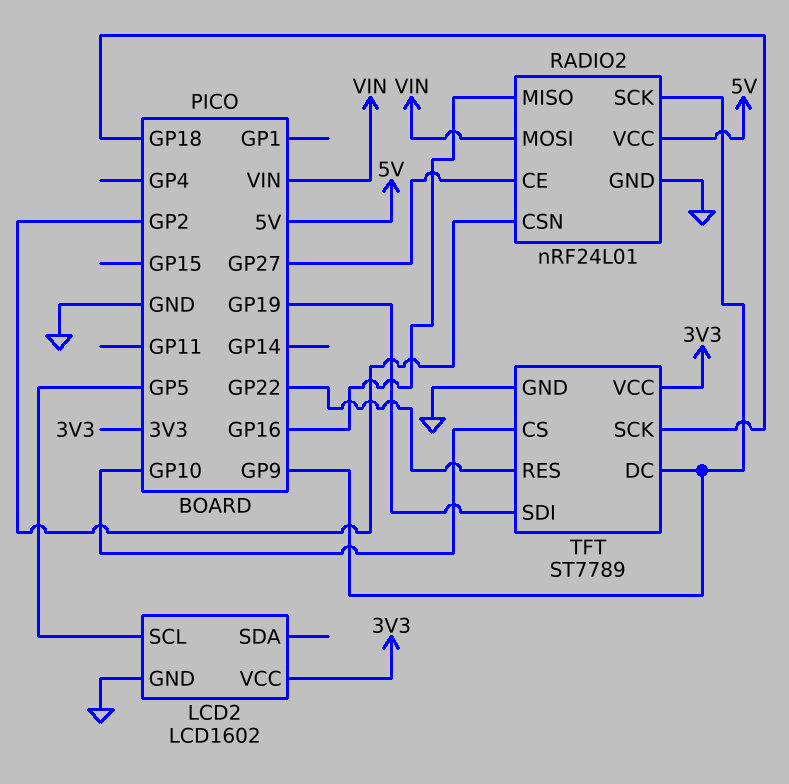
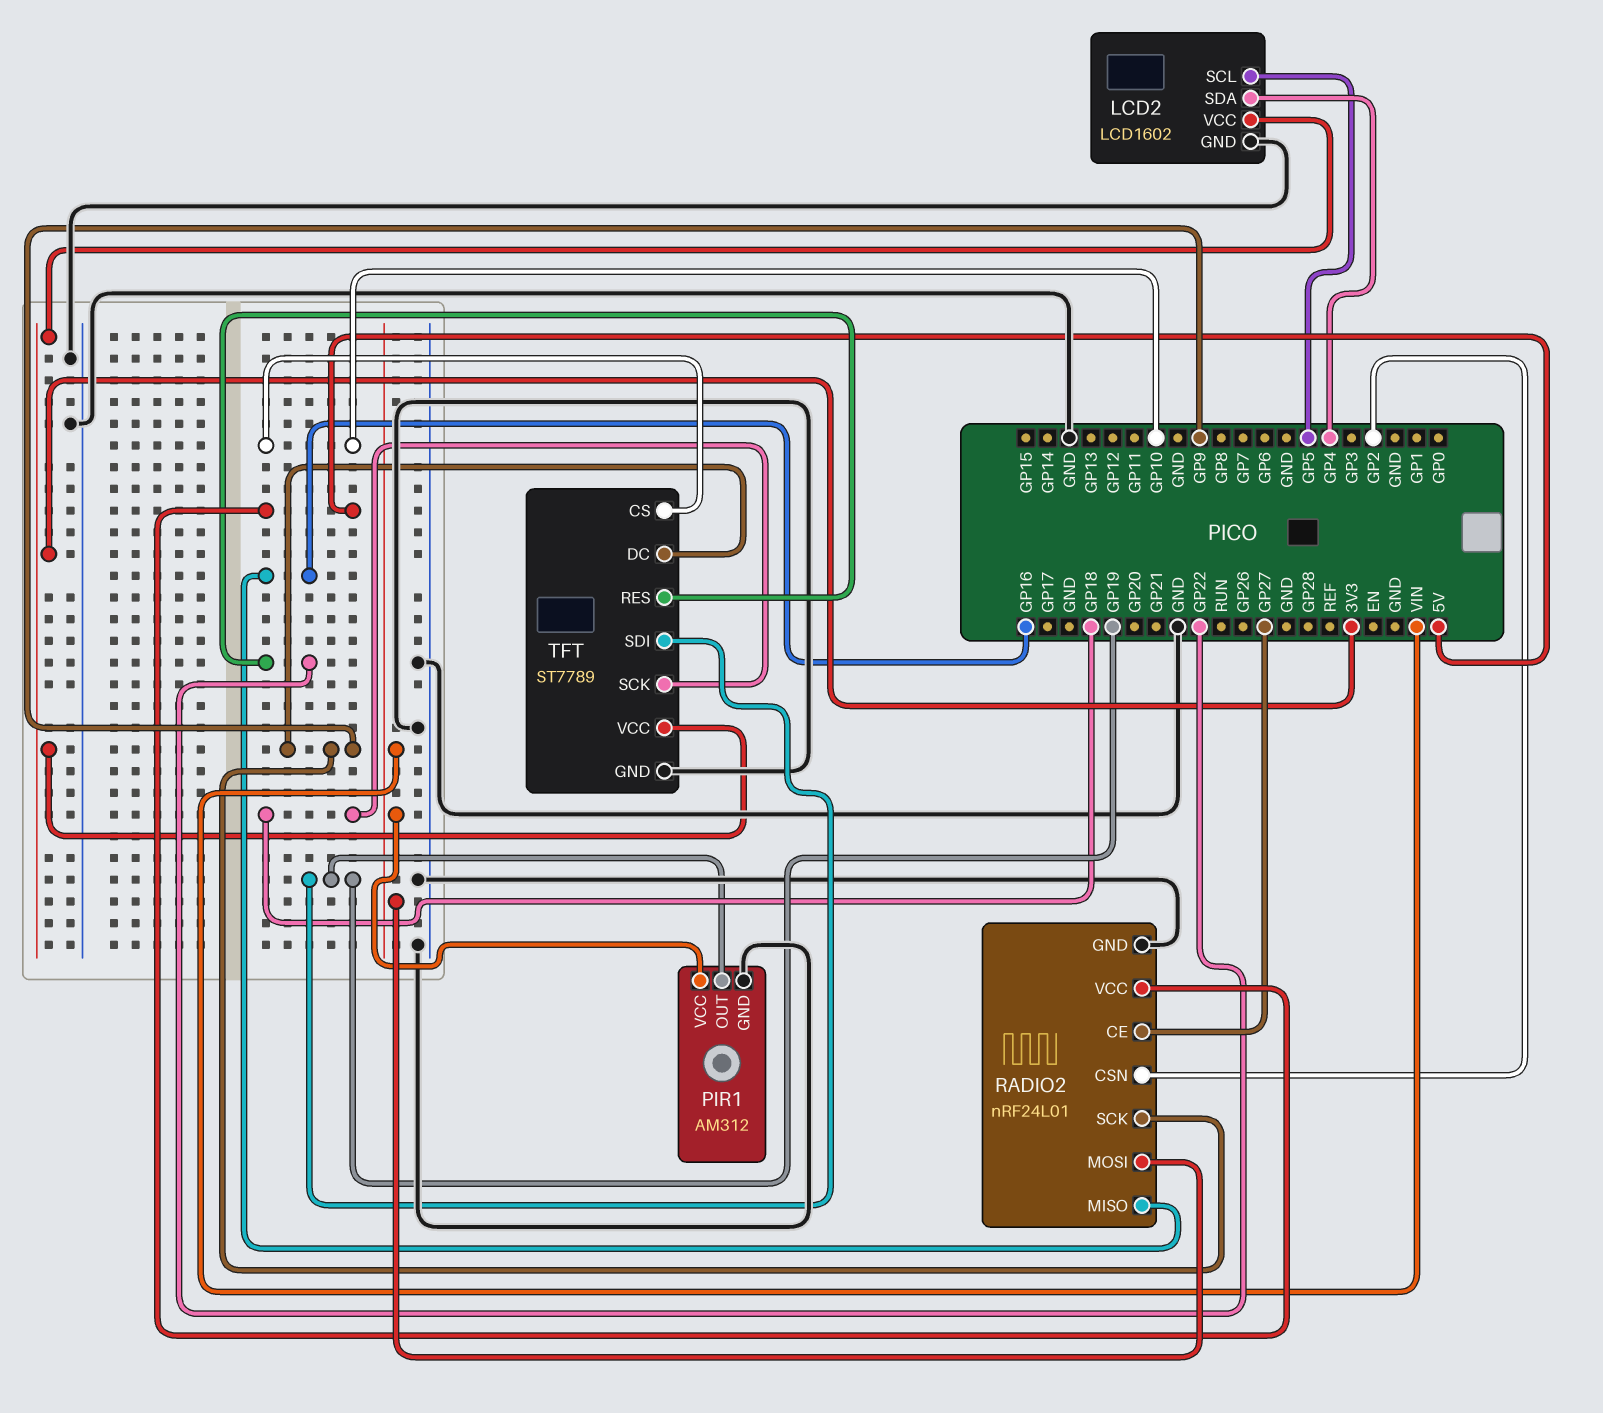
LCD2 pin SDA: none -> GP4
PIR1: none -> AM312
PIR1 pin GND: none -> GND
PIR1 pin OUT: none -> GP19
PIR1 pin VCC: none -> VIN

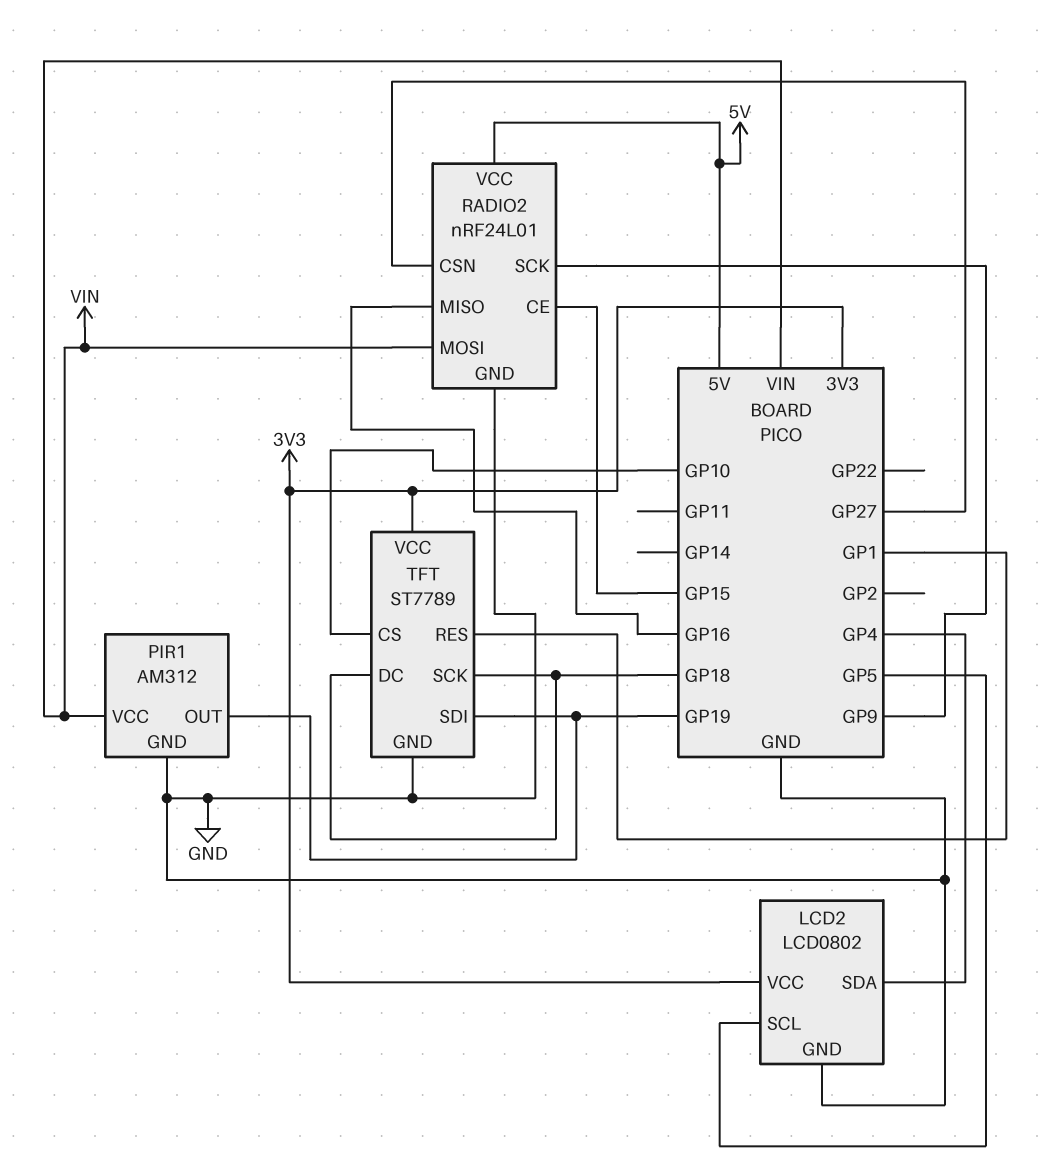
LCD2: LCD1602 -> LCD0802
RADIO2 pin CE: GP27 -> GP15
RADIO2 pin CSN: GP2 -> GP27
TFT pin DC: GP9 -> GP18
TFT pin RES: GP22 -> GP1

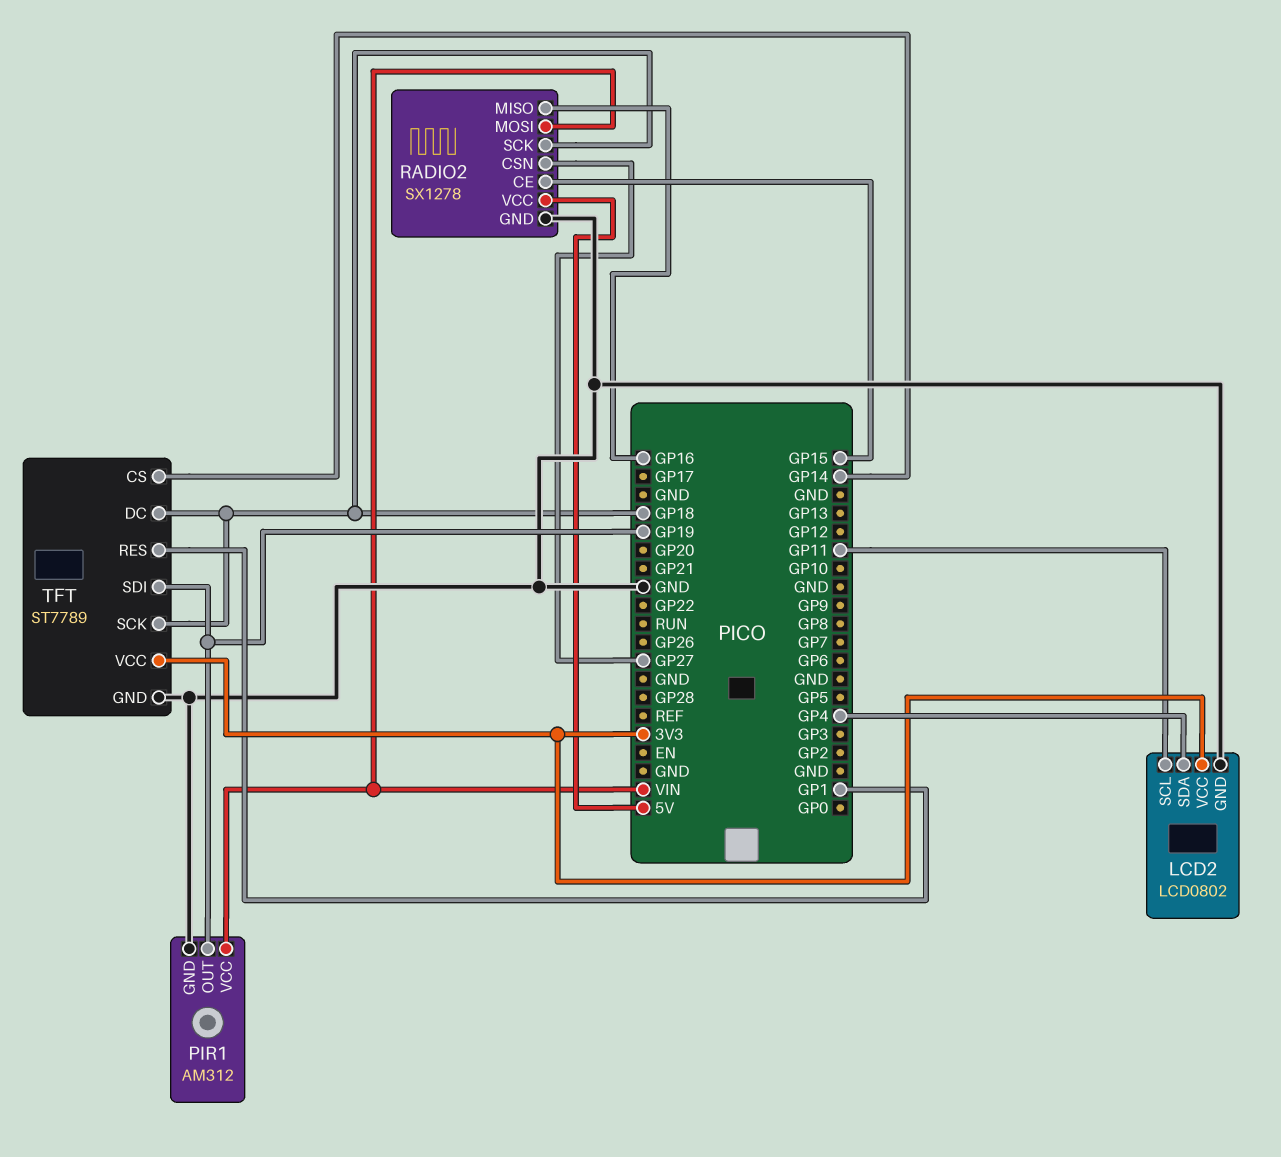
LCD2 pin SCL: GP5 -> GP11
RADIO2: nRF24L01 -> SX1278
RADIO2 pin SCK: GP9 -> GP18
TFT pin CS: GP10 -> GP14

